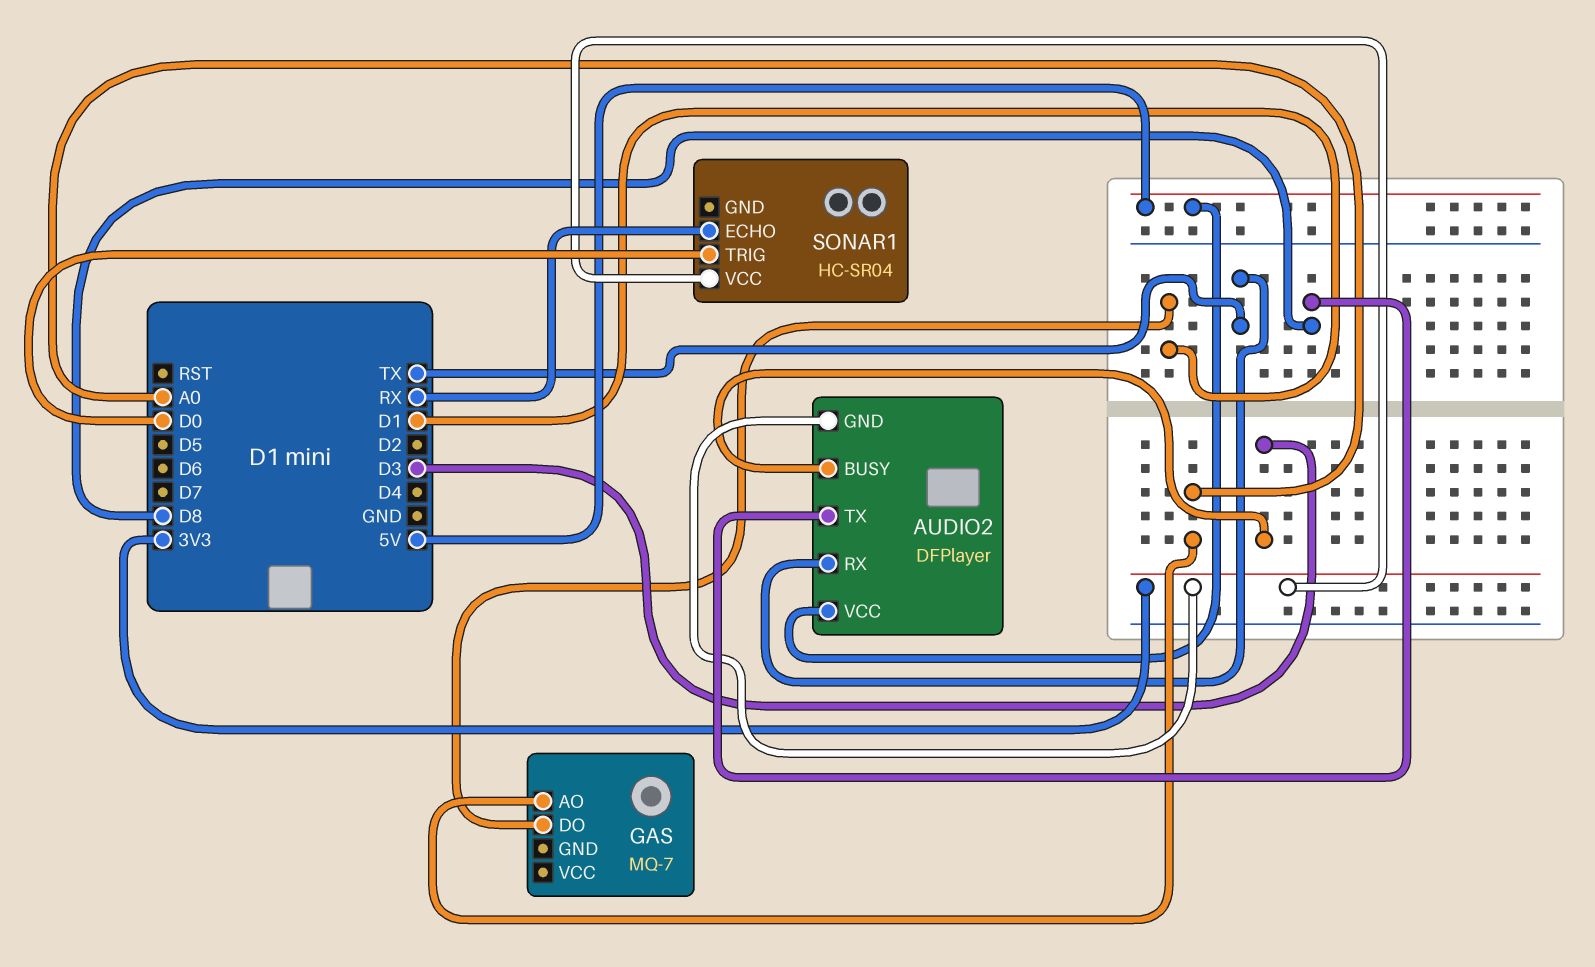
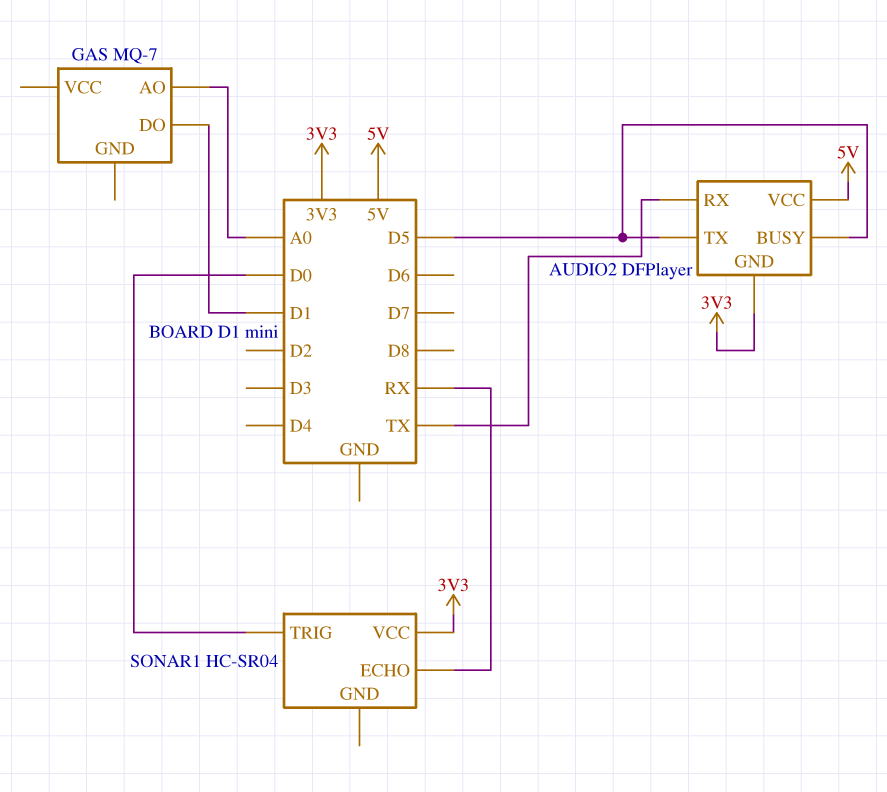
AUDIO2 pin BUSY: D3 -> D5
AUDIO2 pin TX: D8 -> D5

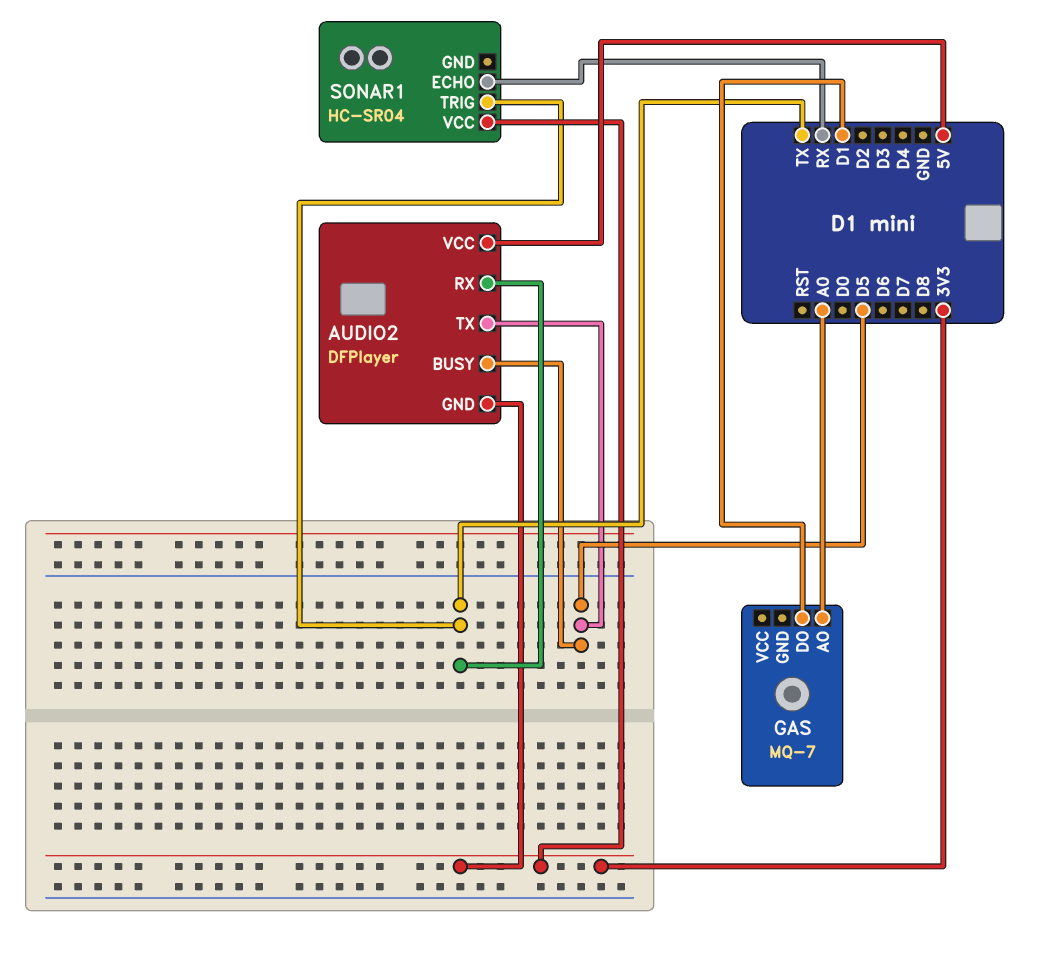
SONAR1 pin TRIG: D0 -> TX

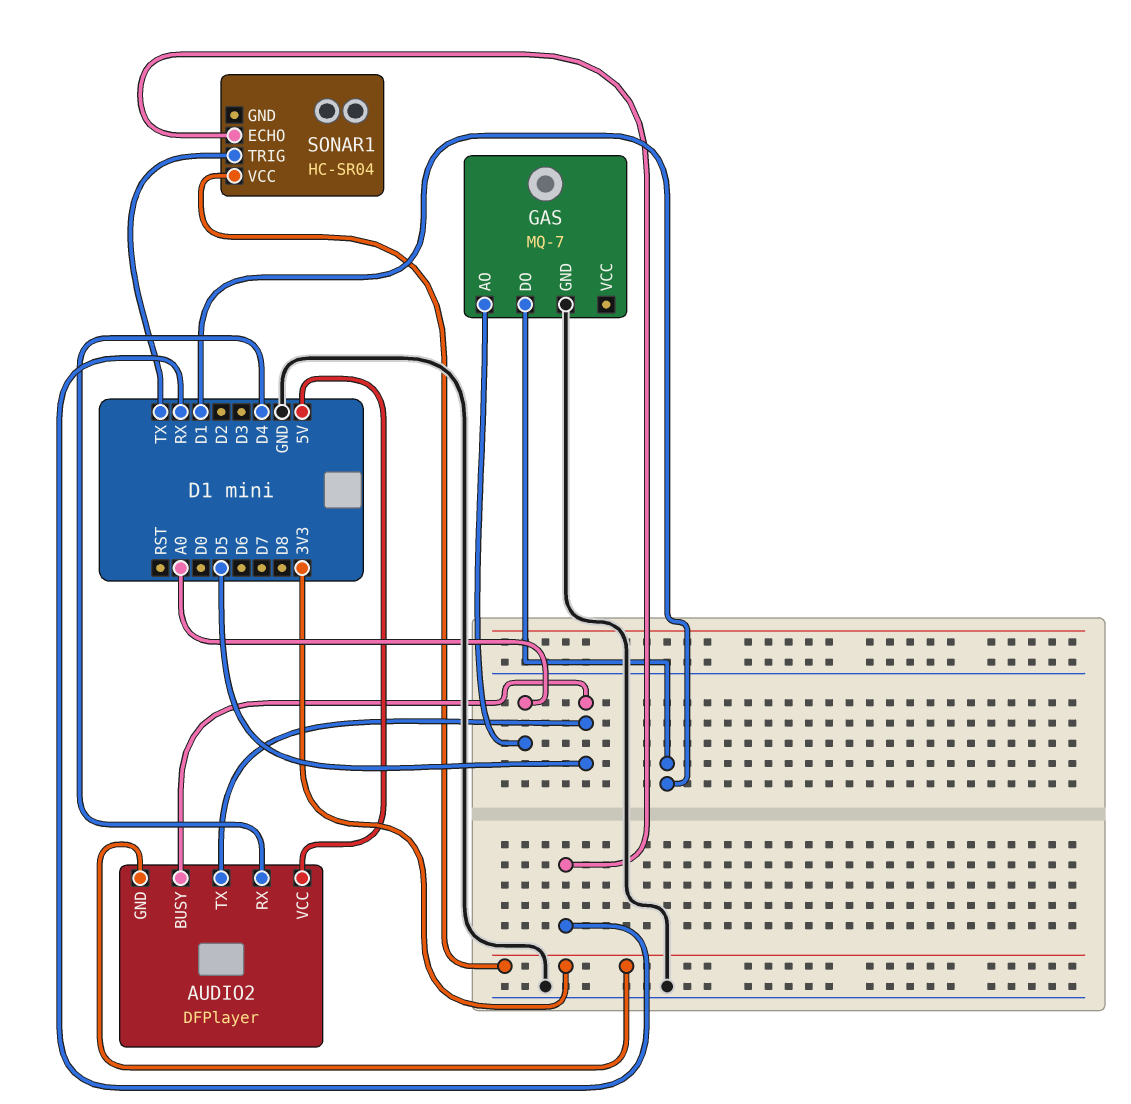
AUDIO2 pin RX: TX -> D4
GAS pin GND: none -> GND

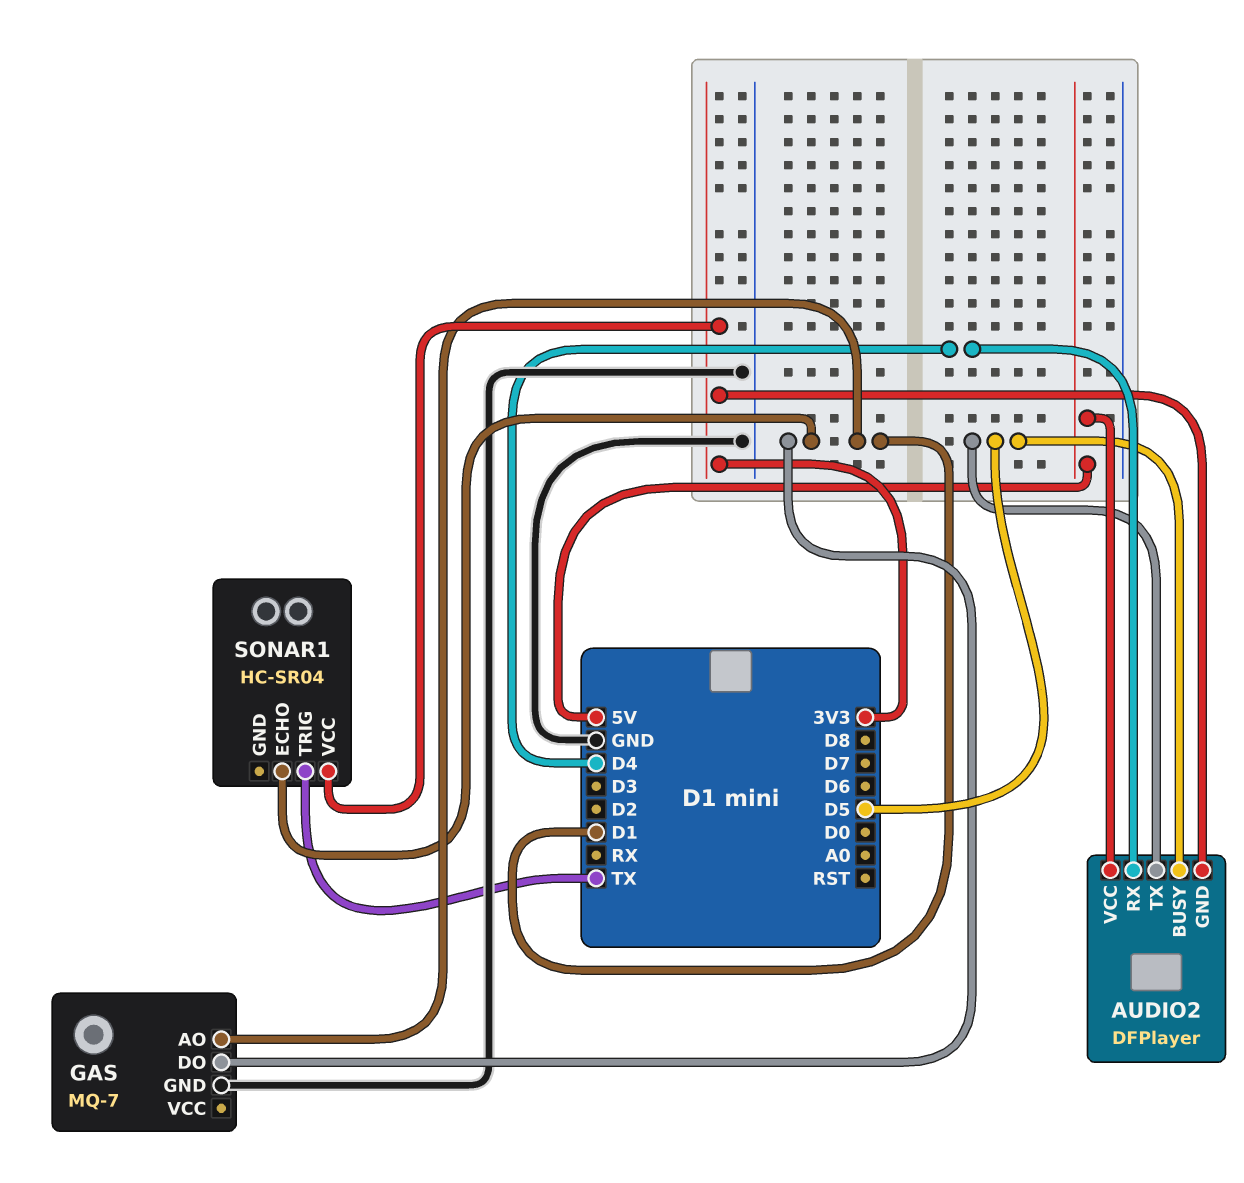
GAS pin AO: A0 -> D1
SONAR1 pin ECHO: RX -> D1

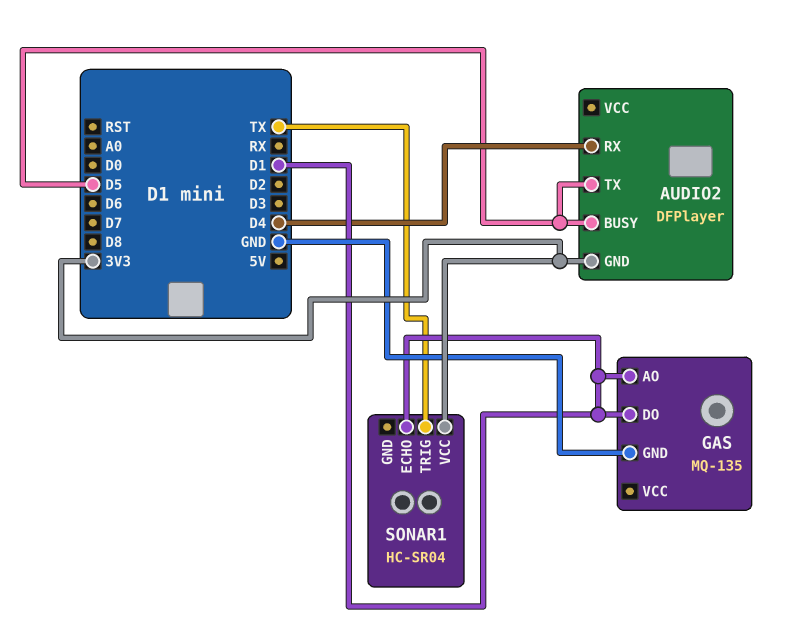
AUDIO2 pin VCC: 5V -> none
GAS: MQ-7 -> MQ-135

